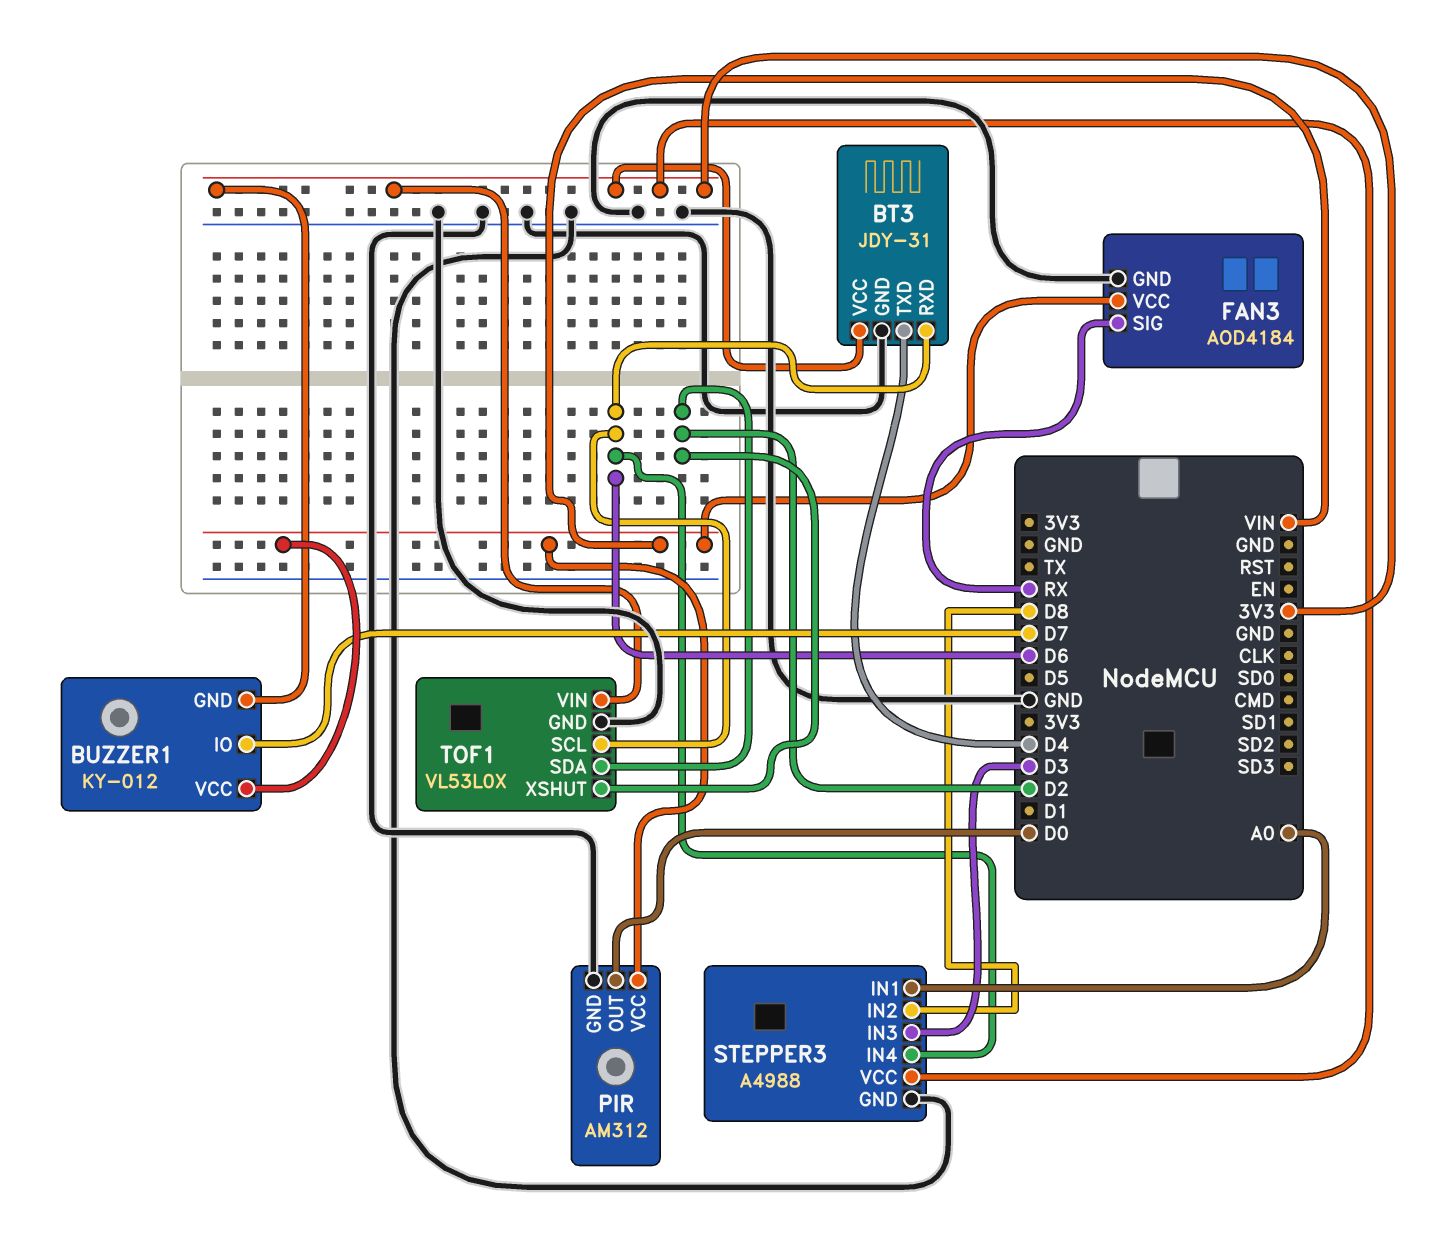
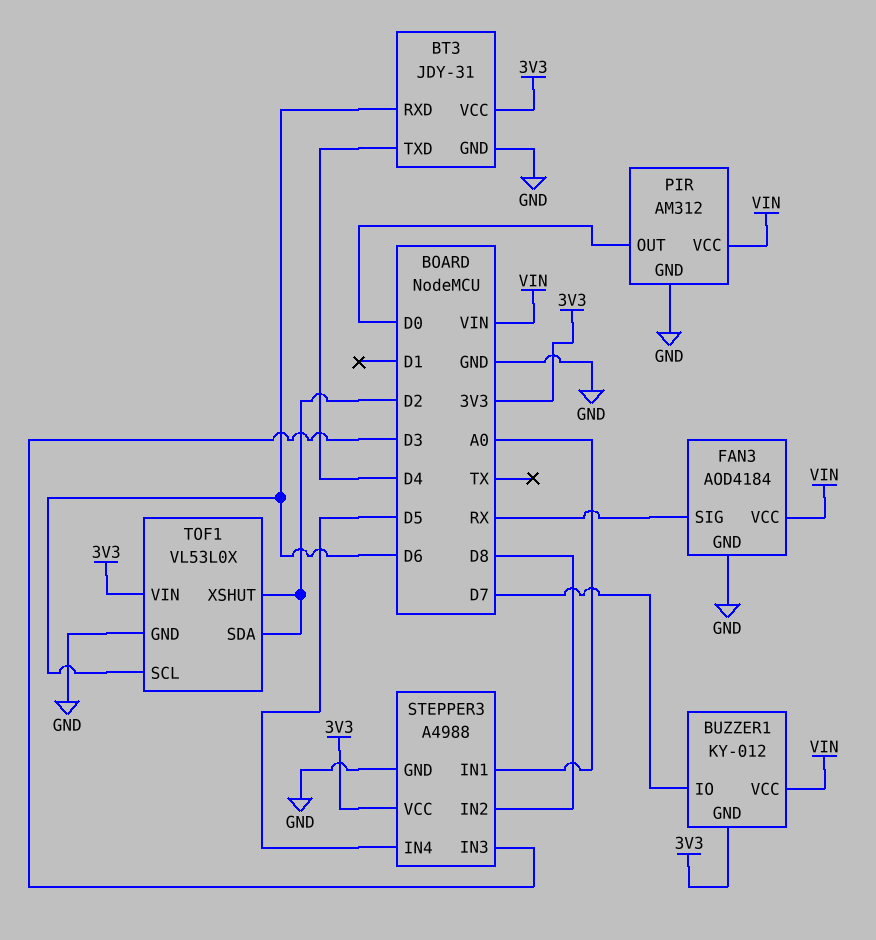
STEPPER3 pin IN4: D6 -> D5

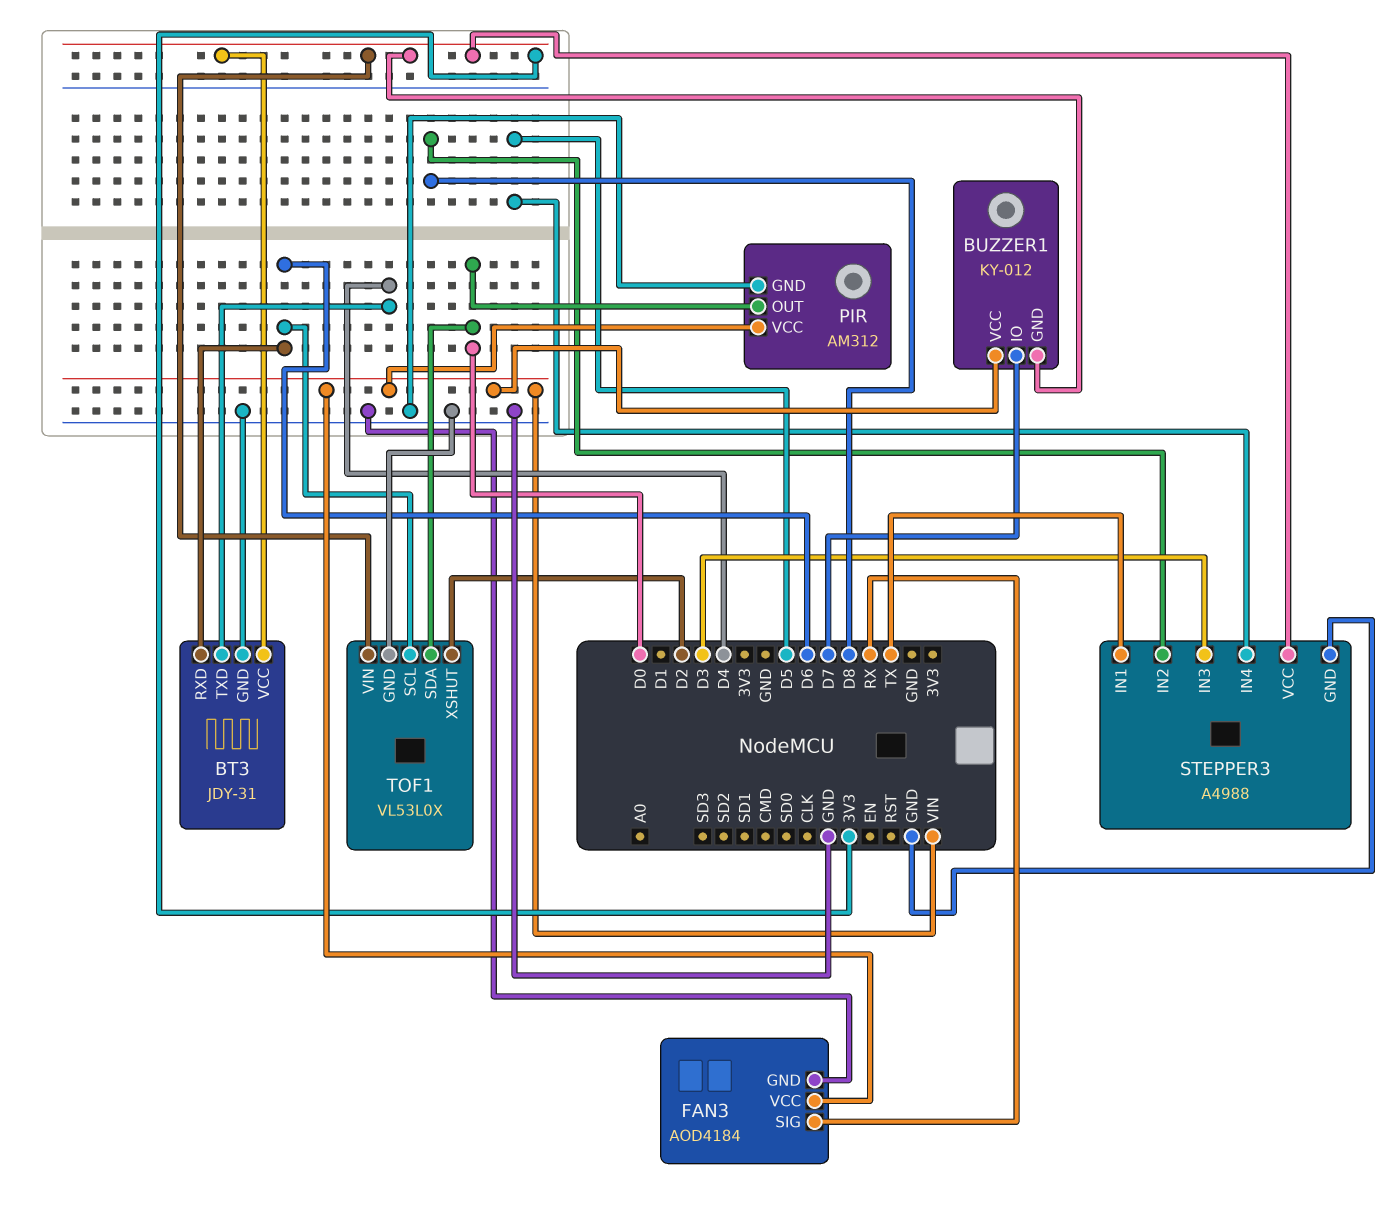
STEPPER3 pin IN1: A0 -> TX
TOF1 pin SDA: D2 -> D0

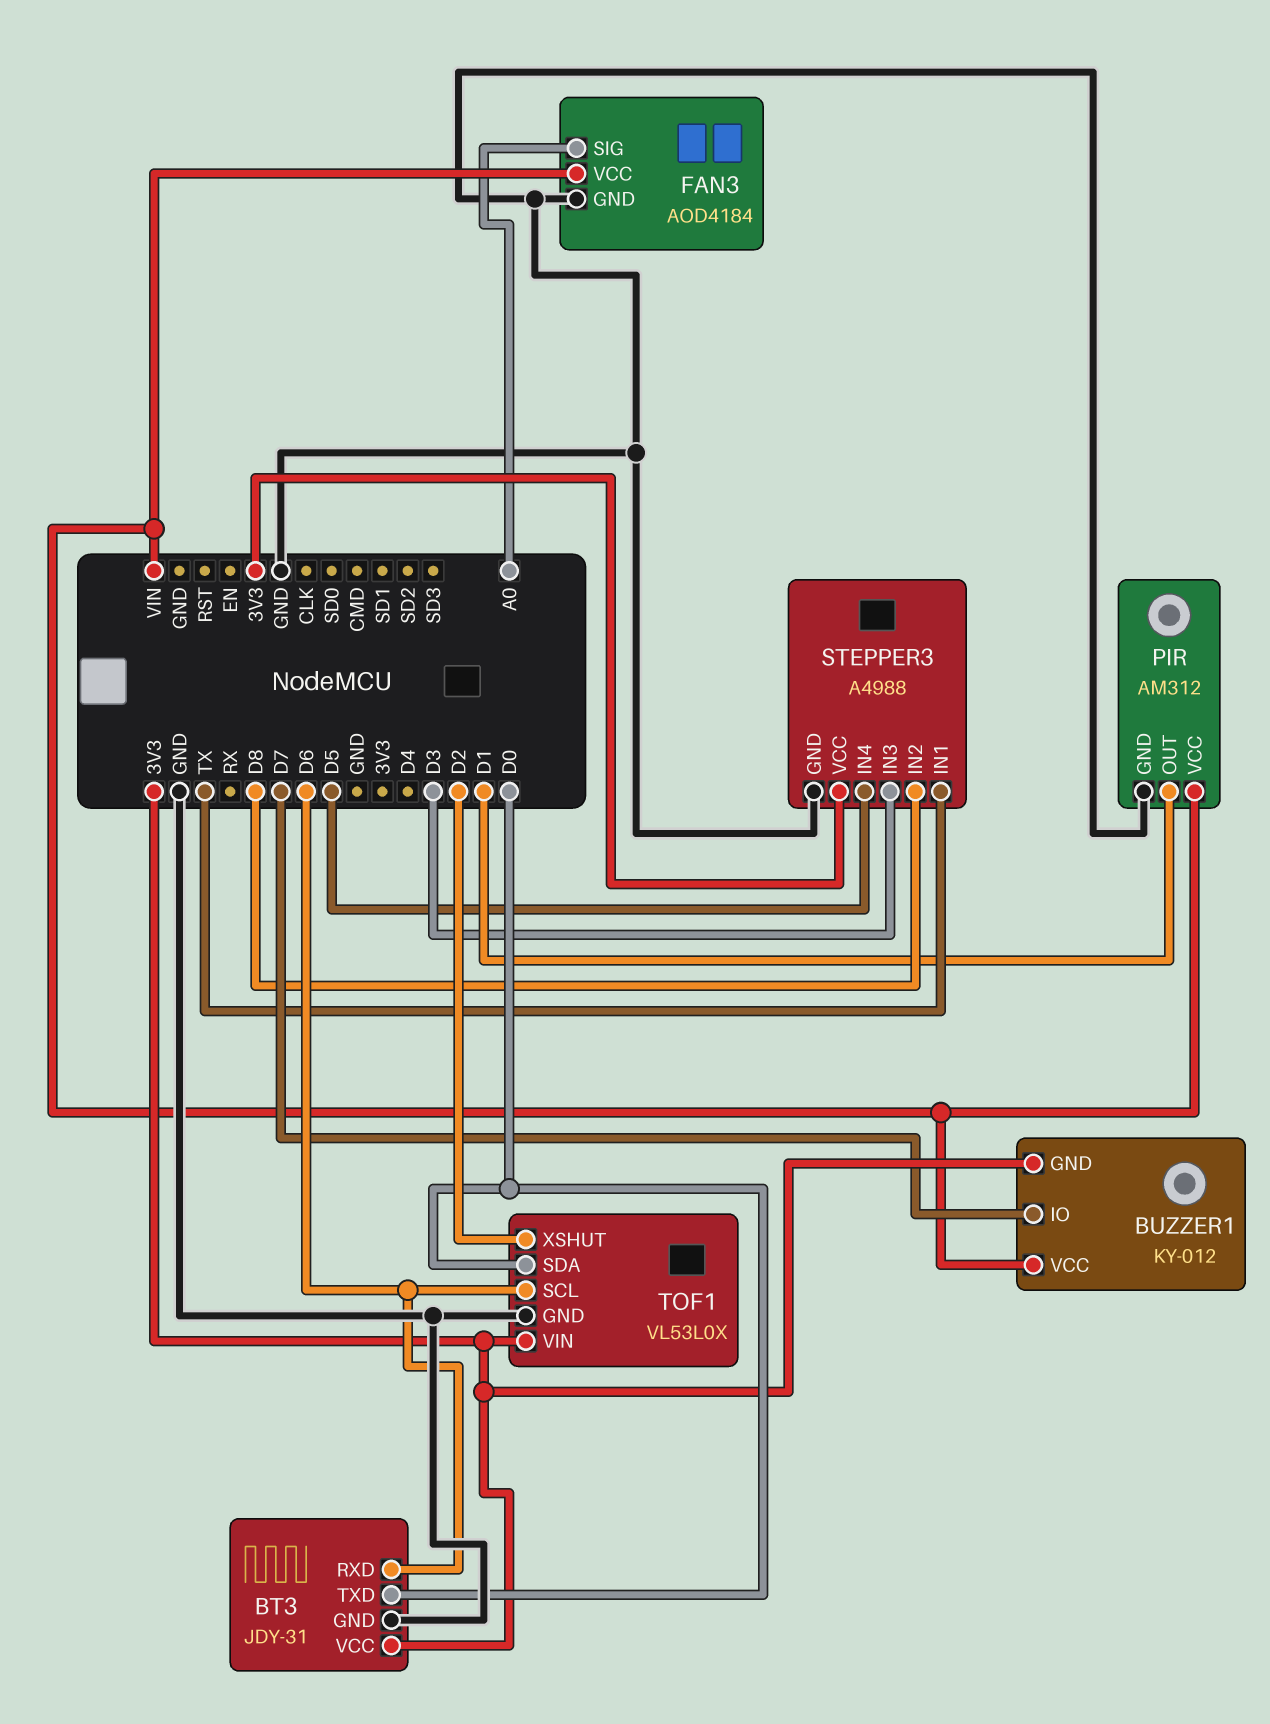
BT3 pin TXD: D4 -> D0
FAN3 pin SIG: RX -> A0
PIR pin OUT: D0 -> D1

